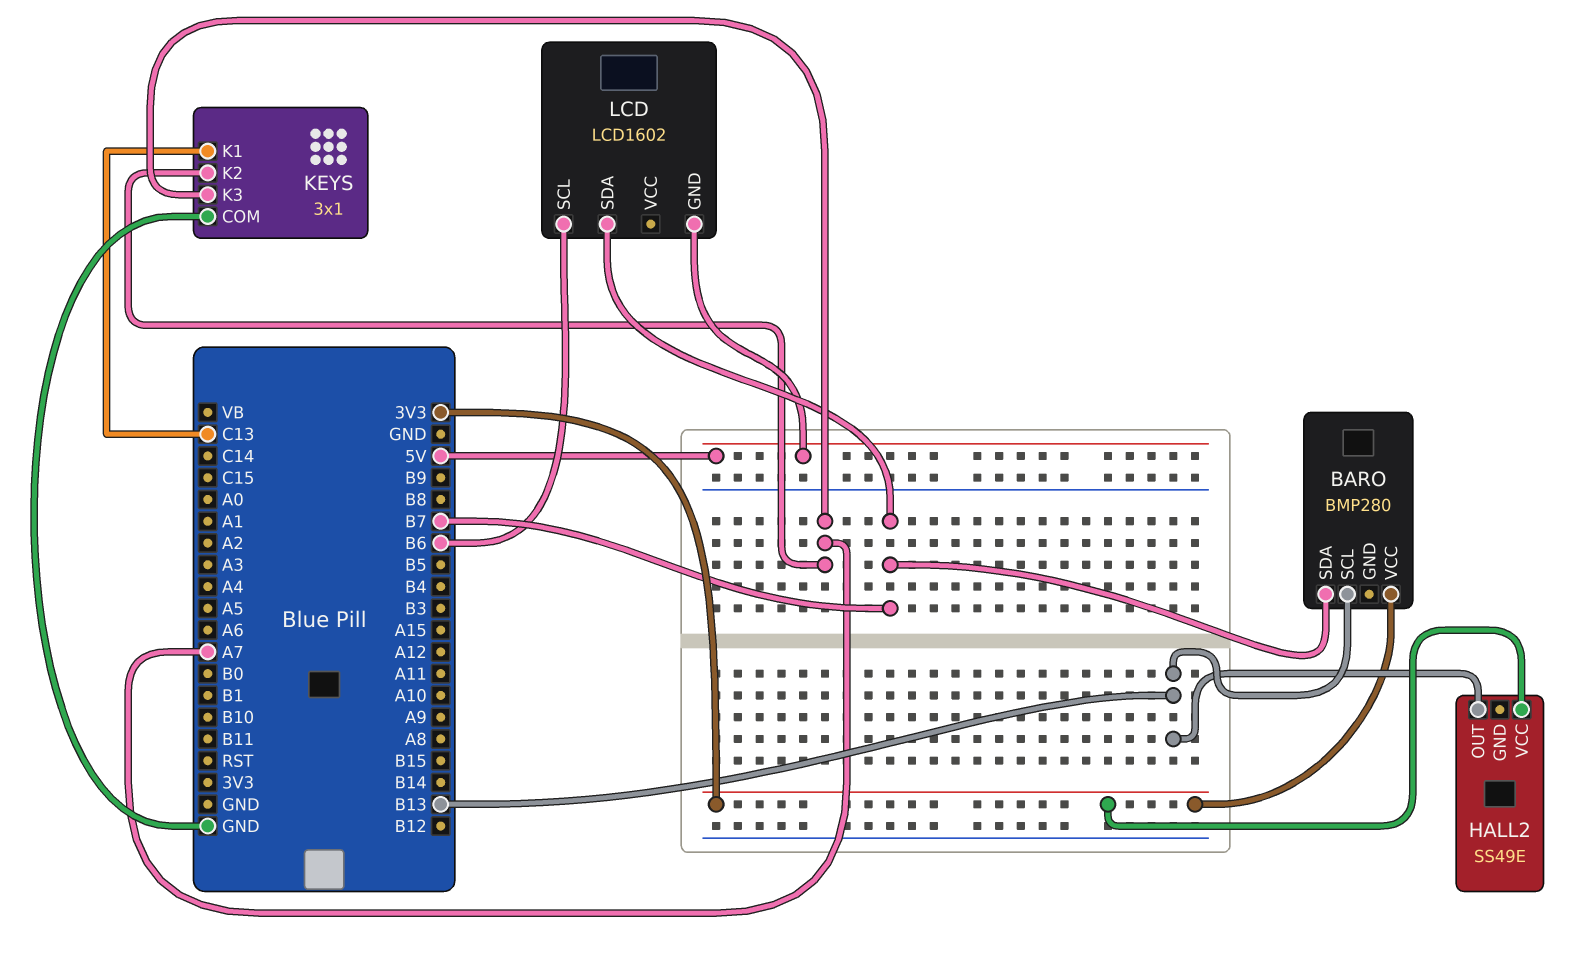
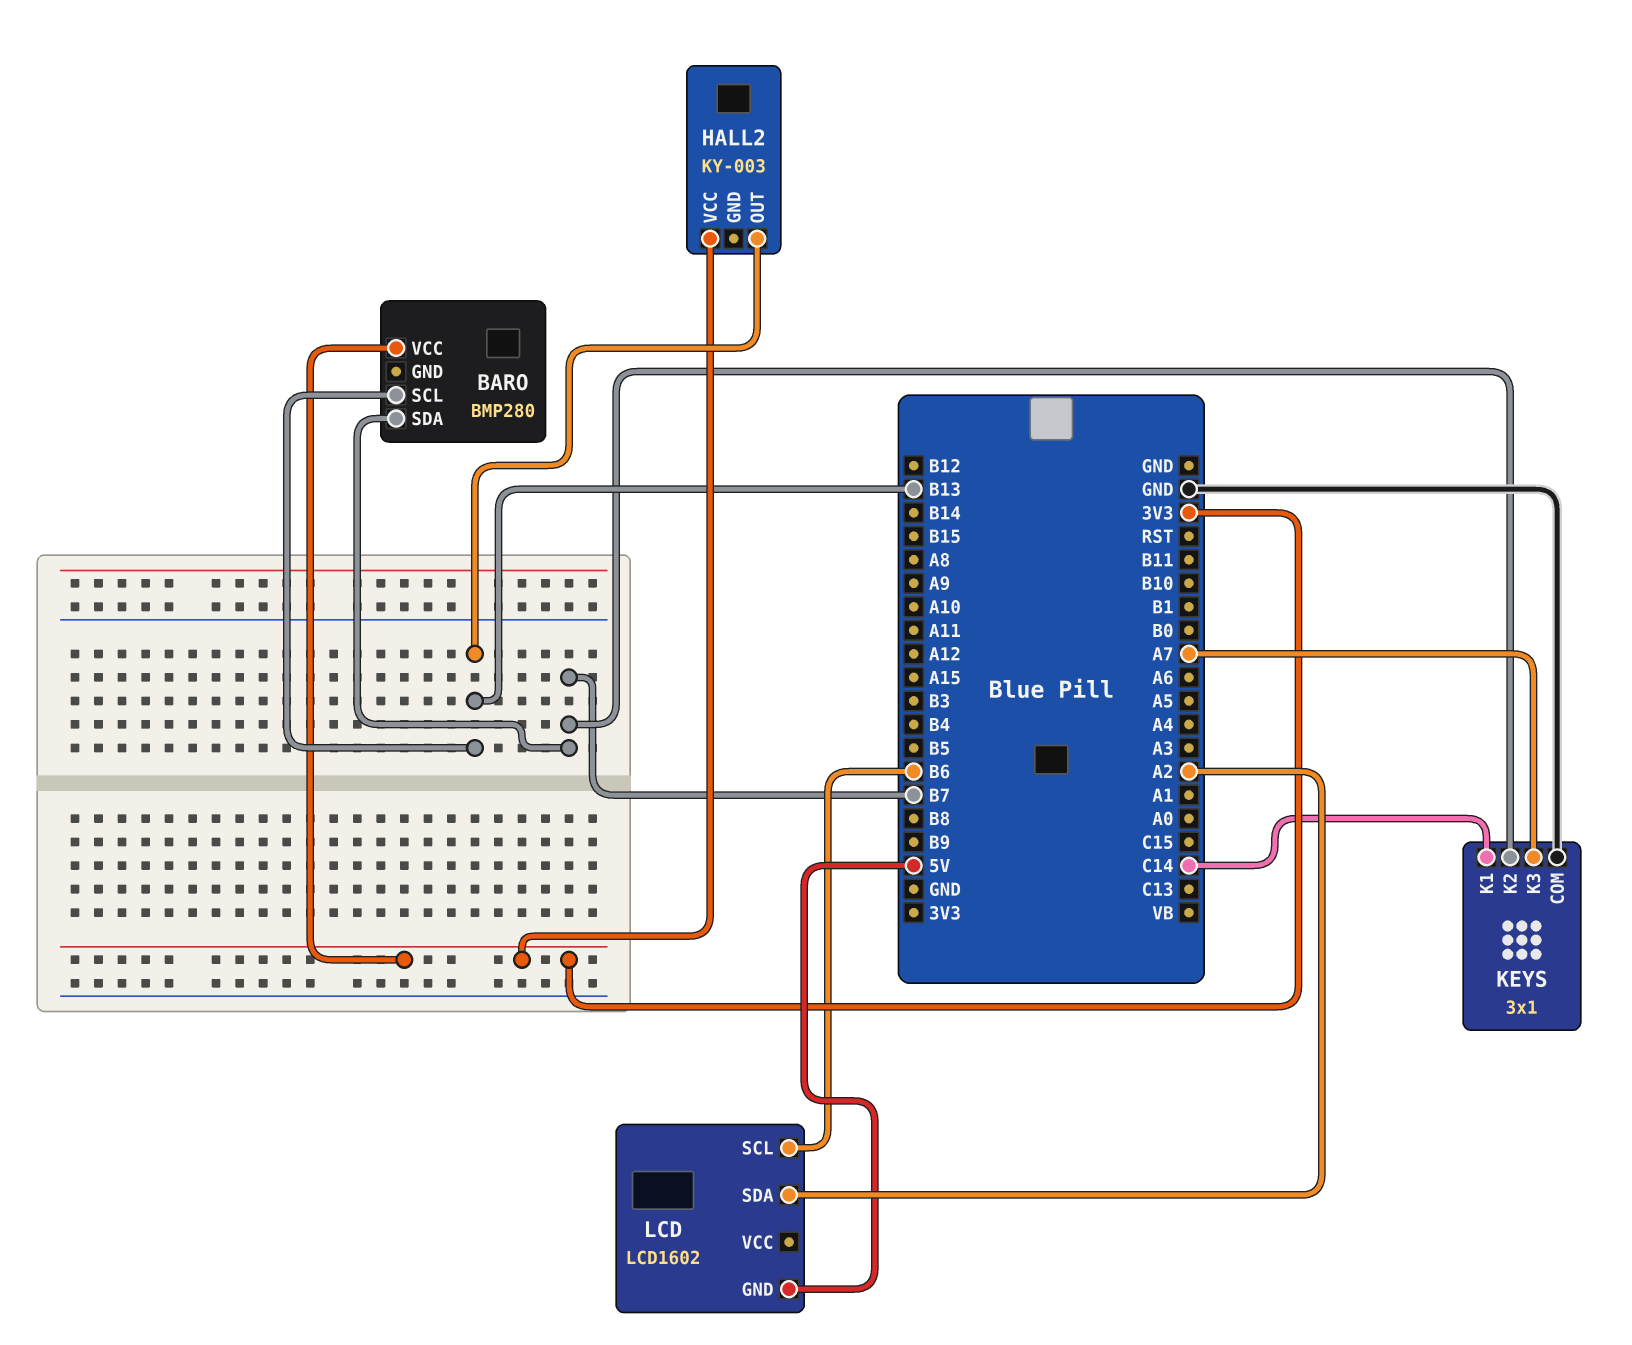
HALL2: SS49E -> KY-003
KEYS pin K1: C13 -> C14
KEYS pin K2: A7 -> B7
LCD pin SDA: B7 -> A2

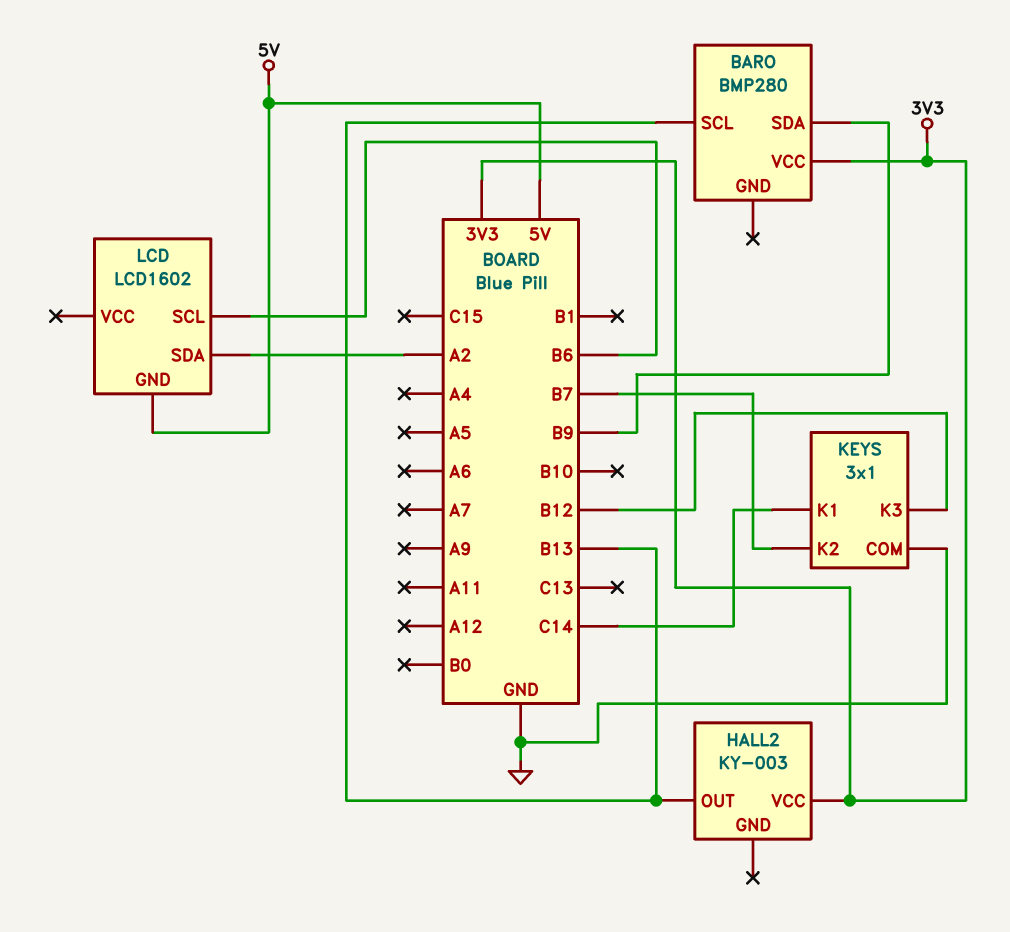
BARO pin SDA: B7 -> B9
KEYS pin K3: A7 -> B12

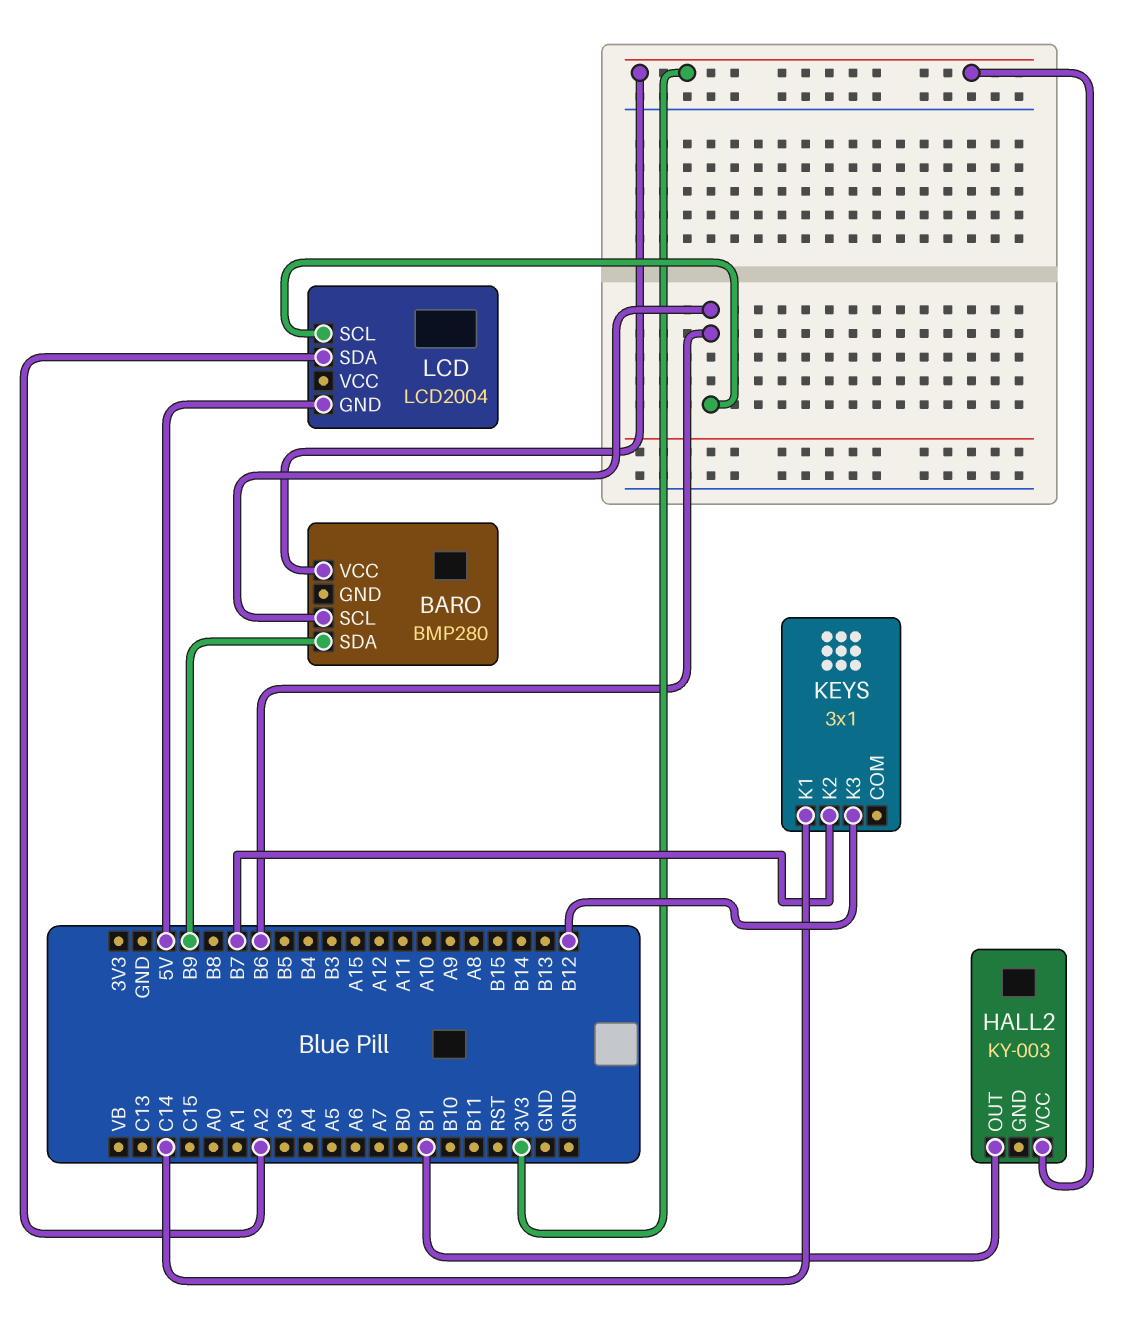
BARO pin SCL: B13 -> B6
HALL2 pin OUT: B13 -> B1
KEYS pin COM: GND -> none
LCD: LCD1602 -> LCD2004

